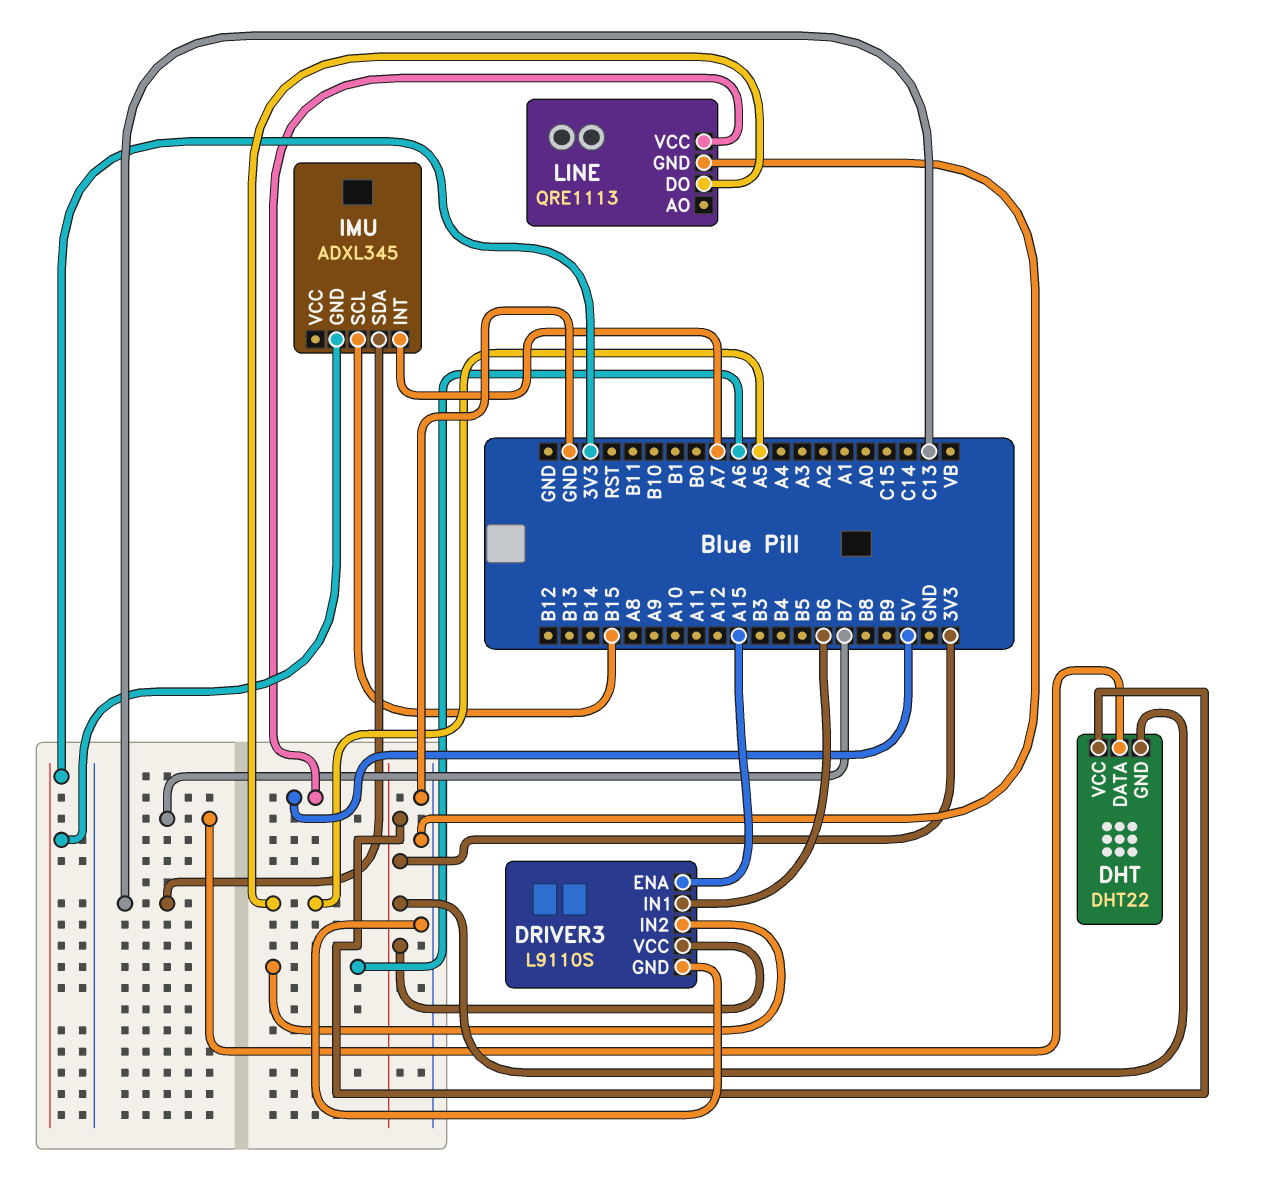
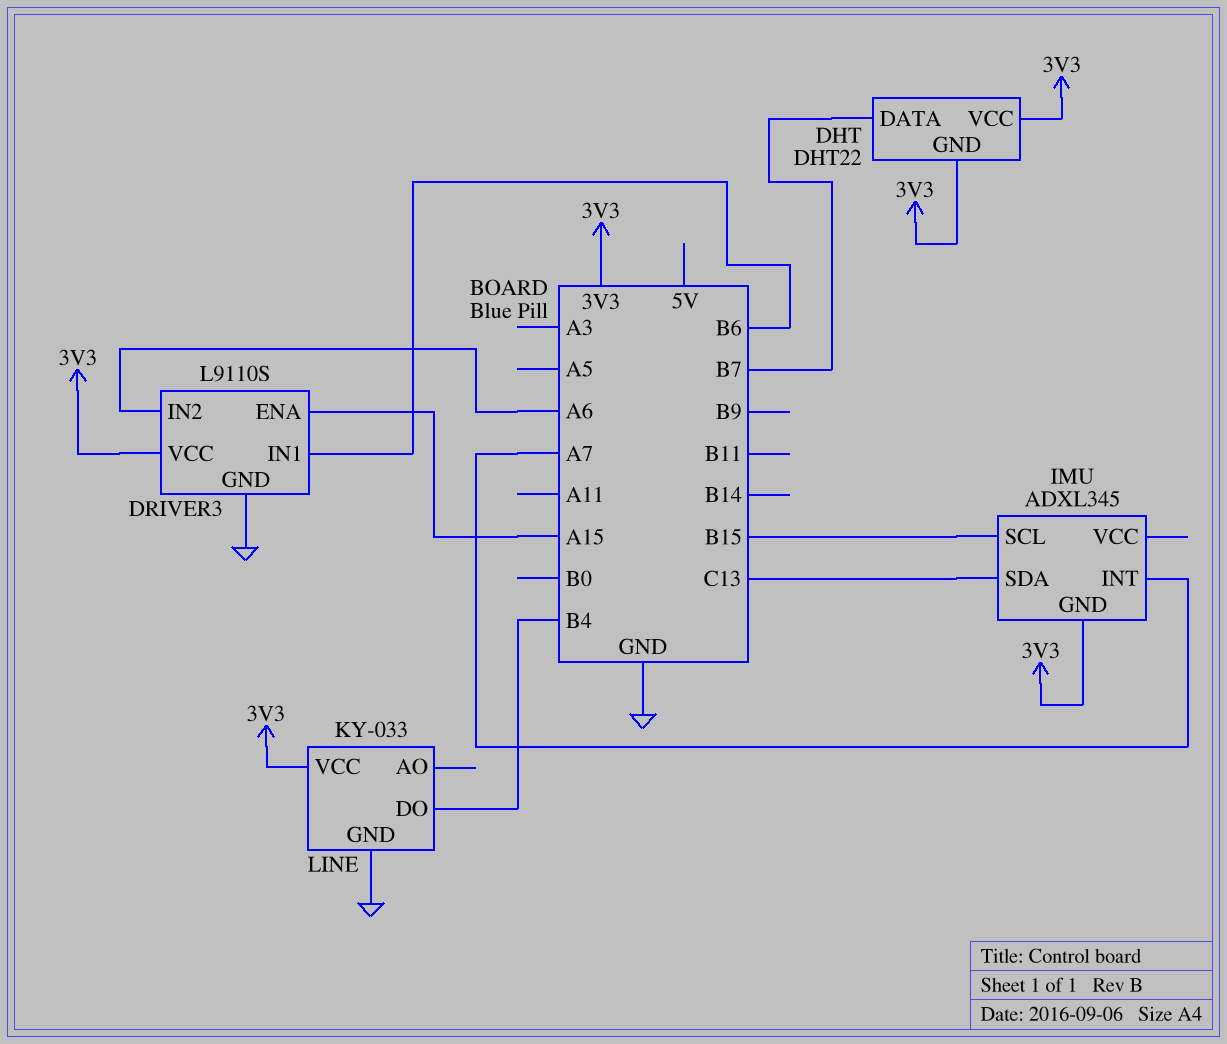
LINE: QRE1113 -> KY-033
LINE pin DO: A5 -> B4
LINE pin VCC: 5V -> 3V3

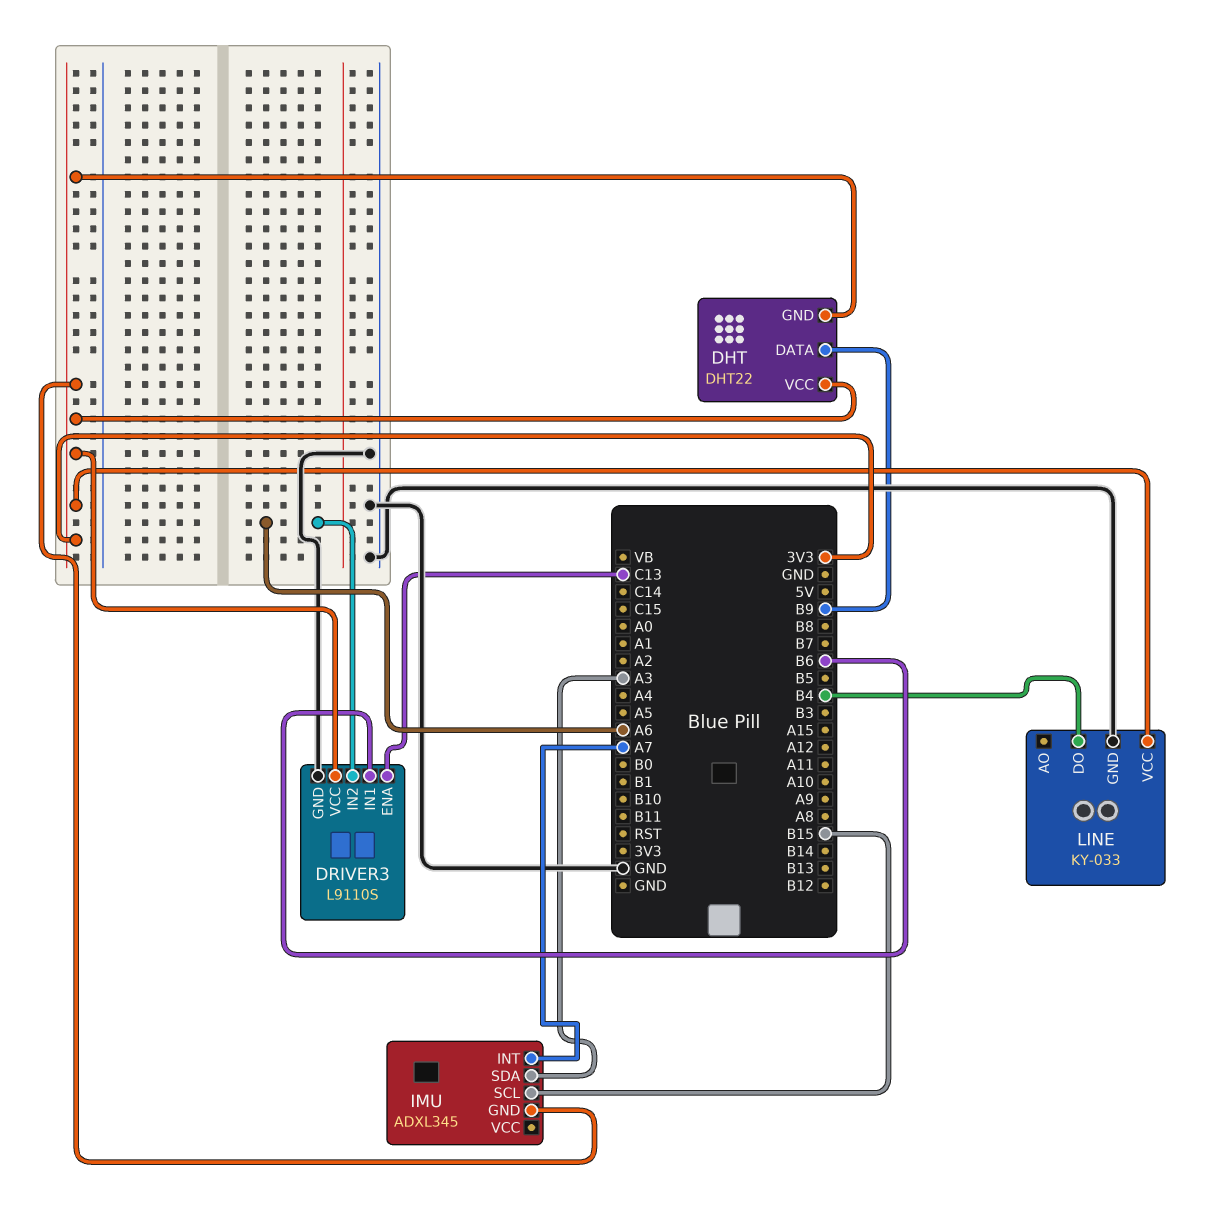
DHT pin DATA: B7 -> B9
DRIVER3 pin ENA: A15 -> C13
IMU pin SDA: C13 -> A3

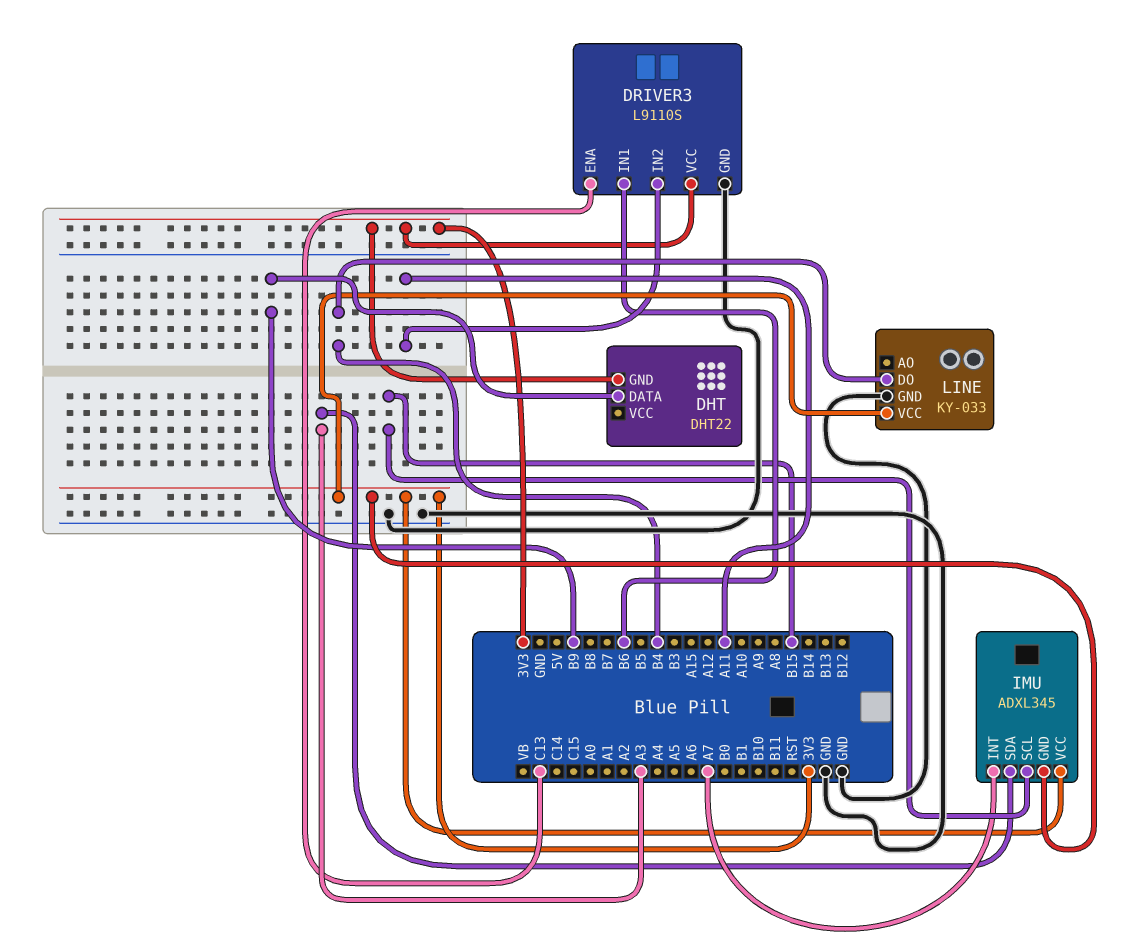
DHT pin VCC: 3V3 -> none
DRIVER3 pin IN2: A6 -> A11
IMU pin VCC: none -> 3V3

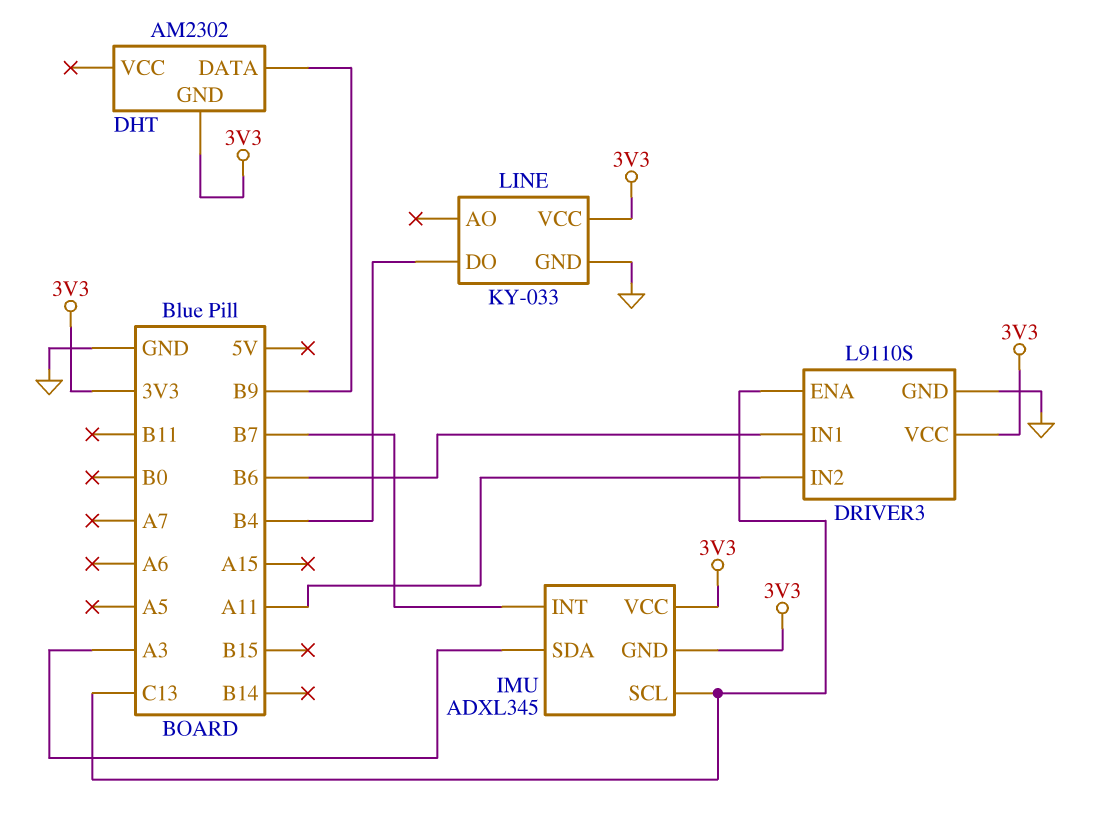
DHT: DHT22 -> AM2302
IMU pin INT: A7 -> B7
IMU pin SCL: B15 -> C13

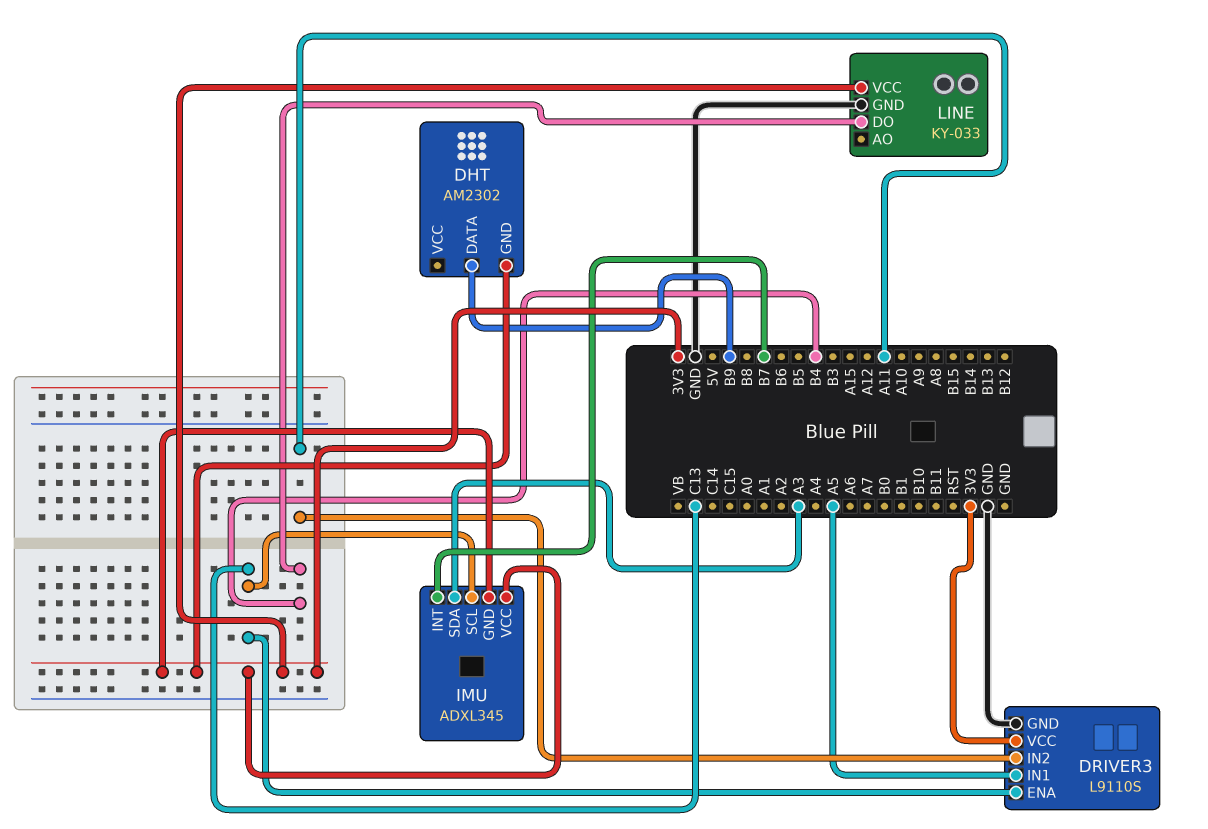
DRIVER3 pin IN1: B6 -> A5

